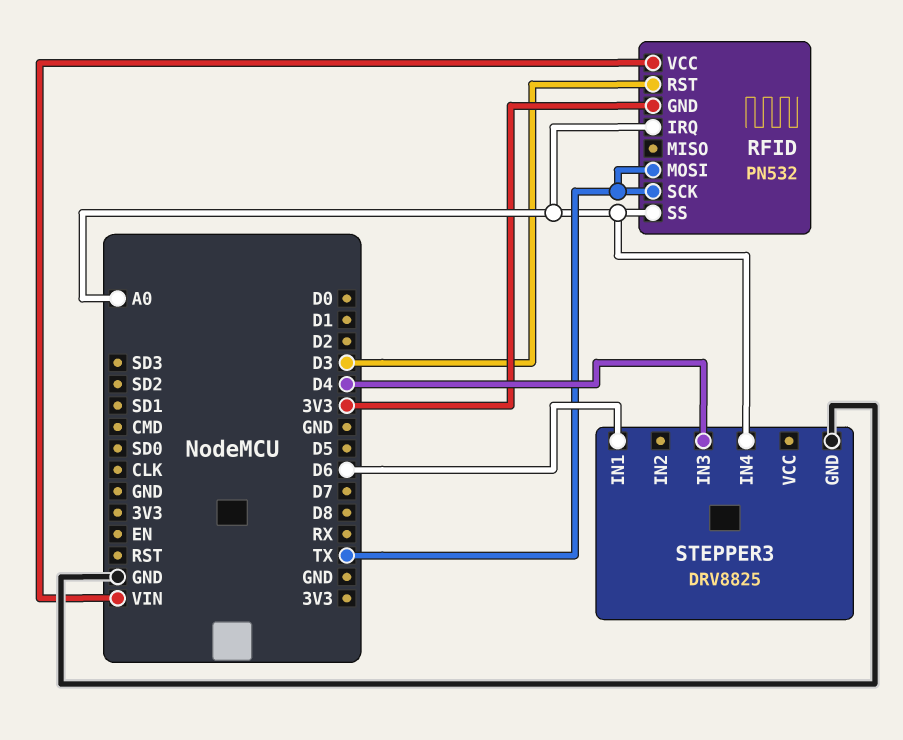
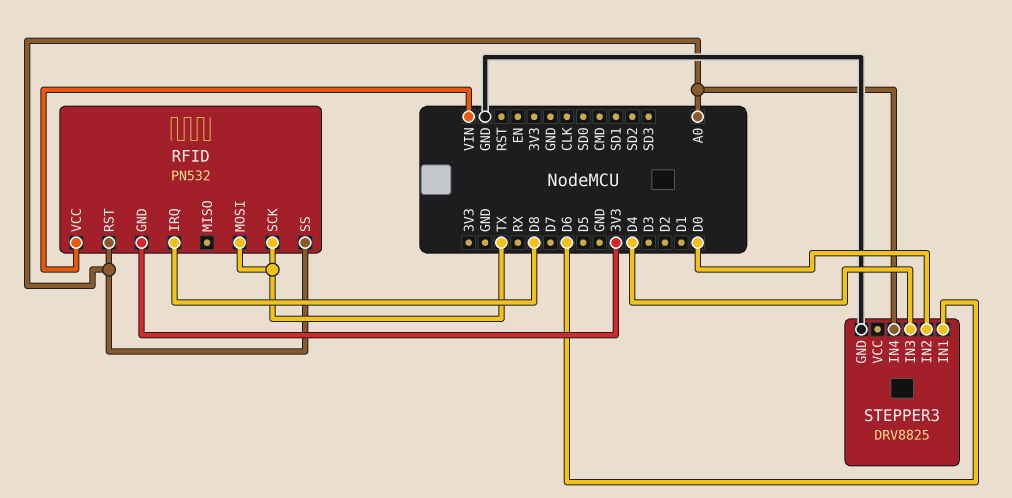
RFID pin IRQ: A0 -> D8
RFID pin RST: D3 -> A0
STEPPER3 pin IN2: none -> D0

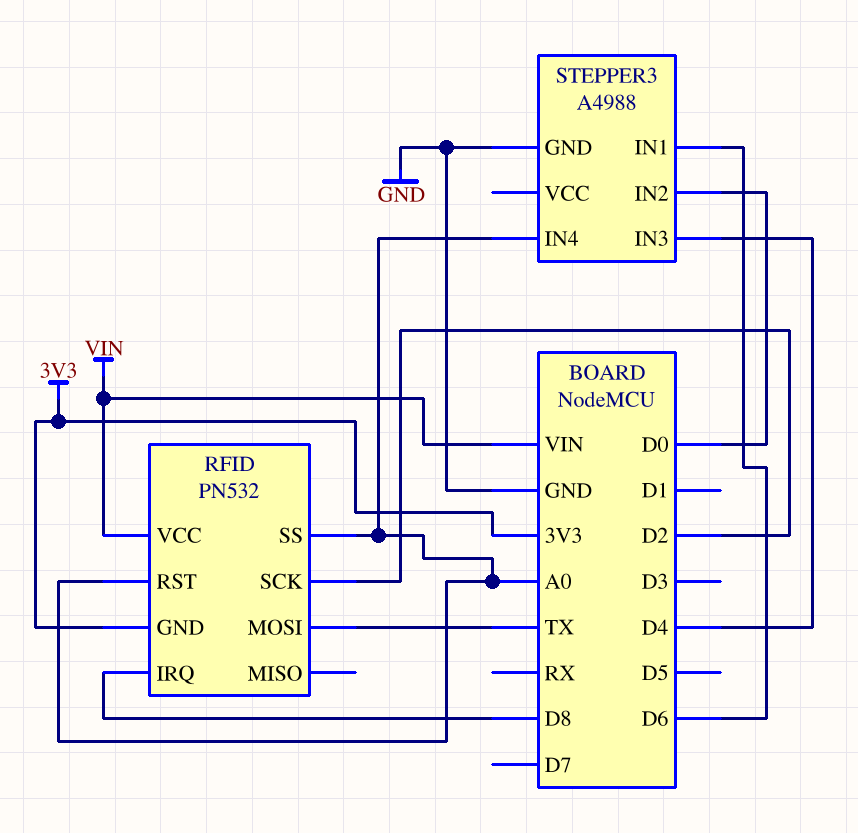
RFID pin SCK: TX -> D2
STEPPER3: DRV8825 -> A4988

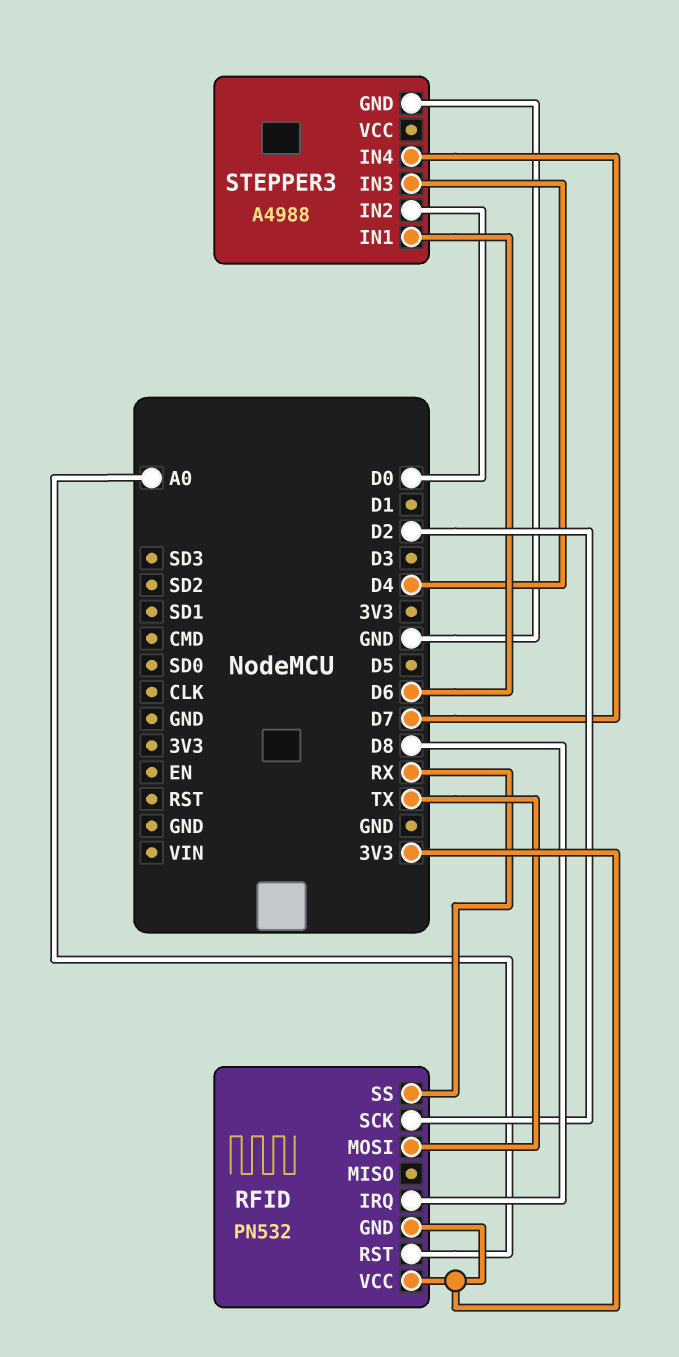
RFID pin SS: A0 -> RX
RFID pin VCC: VIN -> 3V3
STEPPER3 pin IN4: A0 -> D7

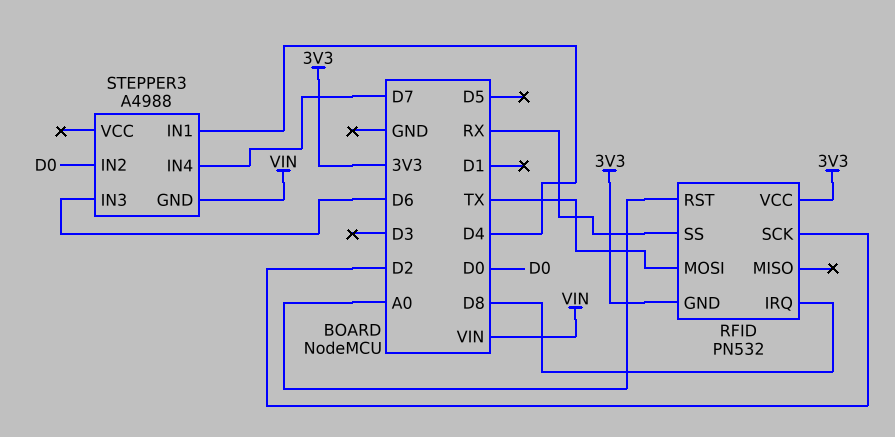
STEPPER3 pin GND: GND -> VIN
STEPPER3 pin IN1: D6 -> D4
STEPPER3 pin IN3: D4 -> D6

